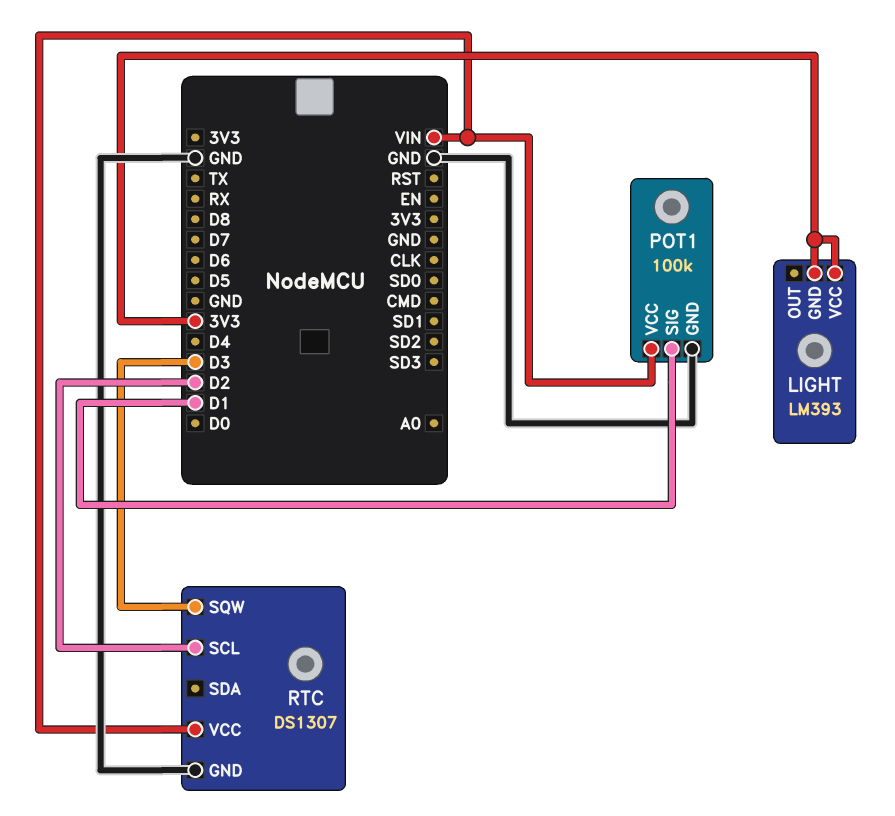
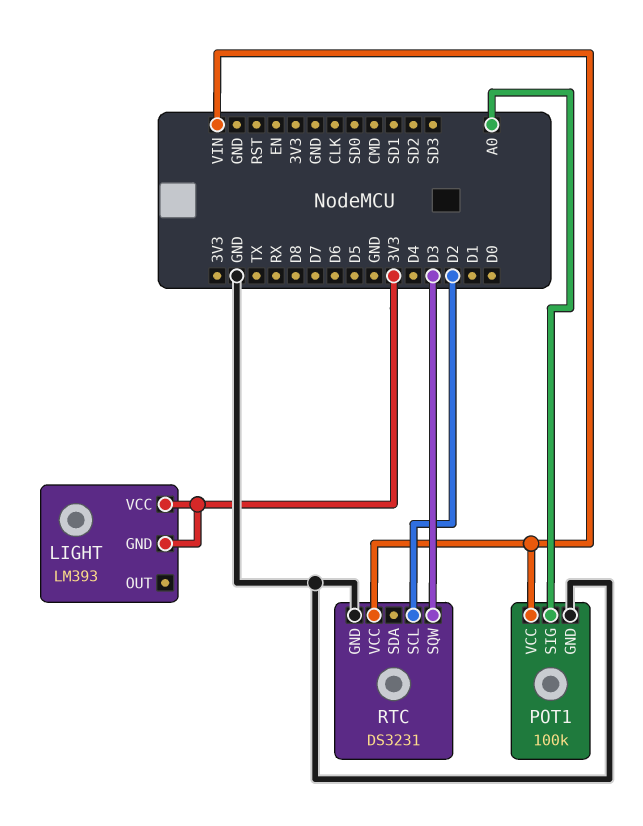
POT1 pin SIG: D1 -> A0
RTC: DS1307 -> DS3231

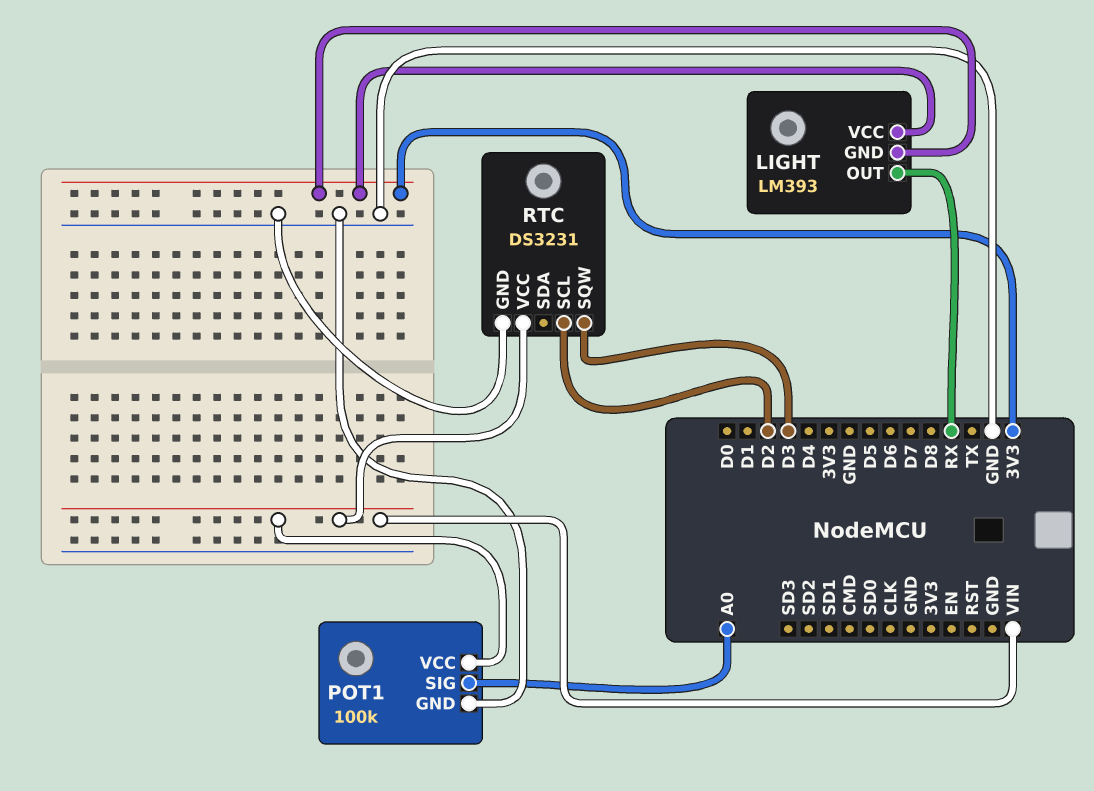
LIGHT pin OUT: none -> RX

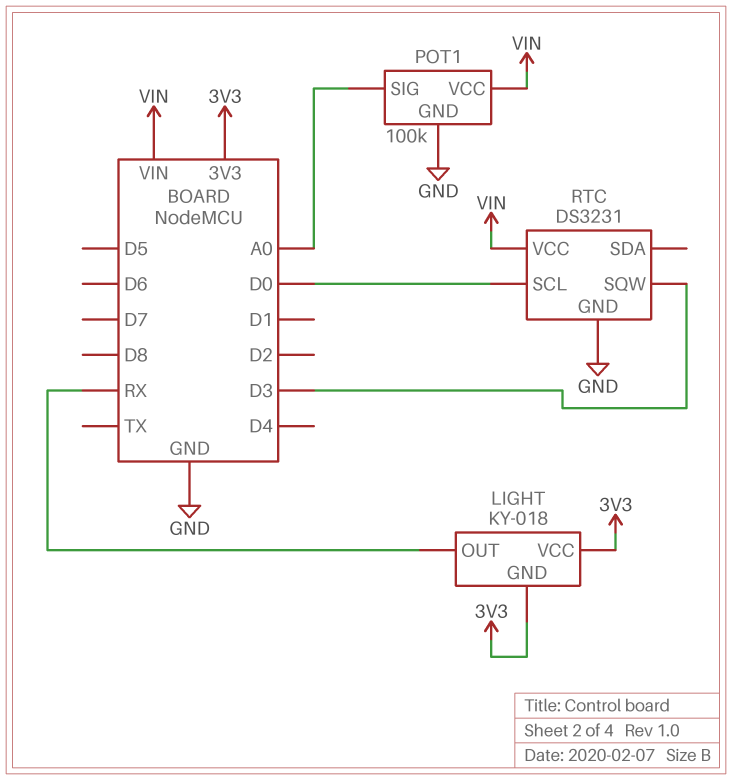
LIGHT: LM393 -> KY-018
RTC pin SCL: D2 -> D0

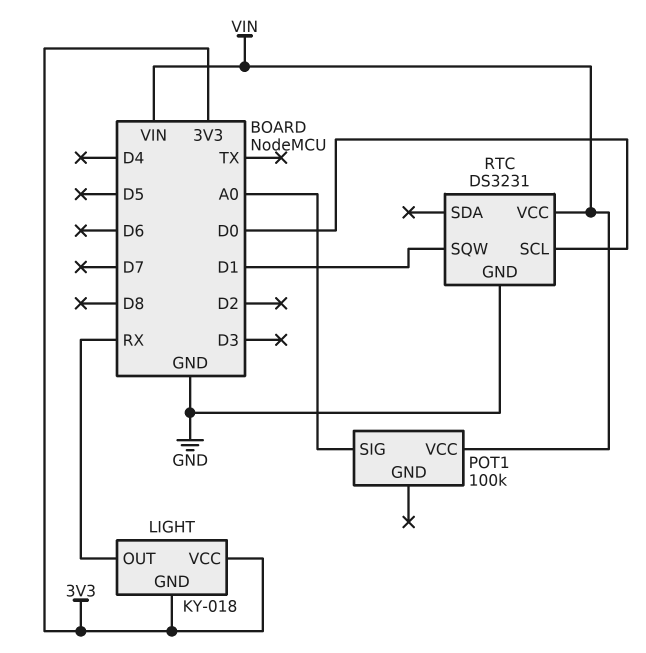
POT1 pin GND: GND -> none
RTC pin SQW: D3 -> D1

